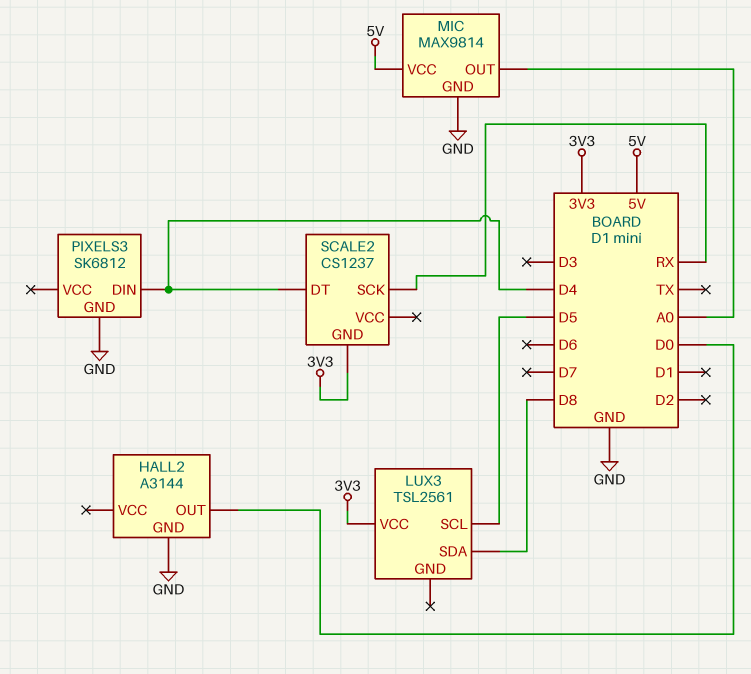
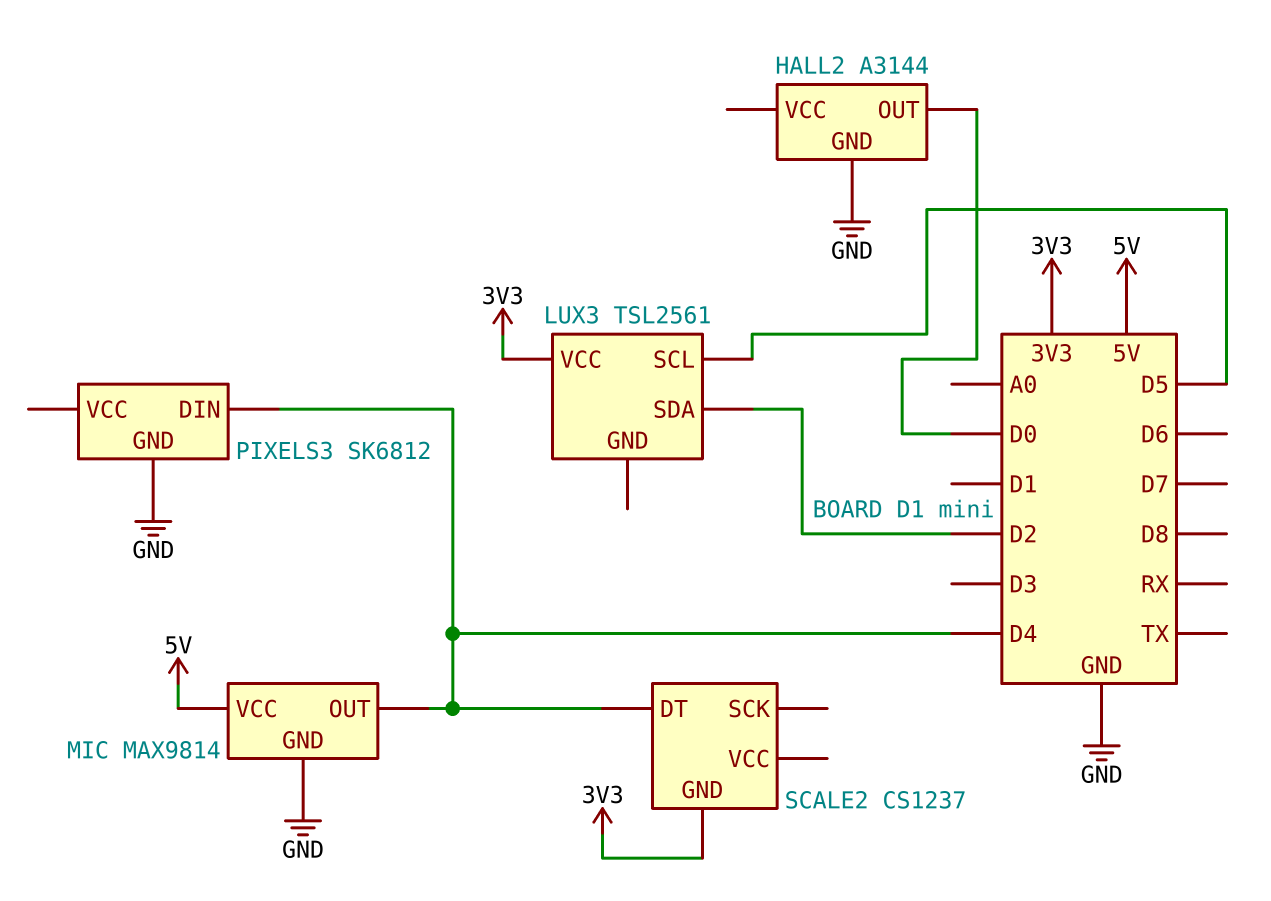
LUX3 pin SDA: D8 -> D2
MIC pin OUT: A0 -> D4
SCALE2 pin SCK: RX -> none

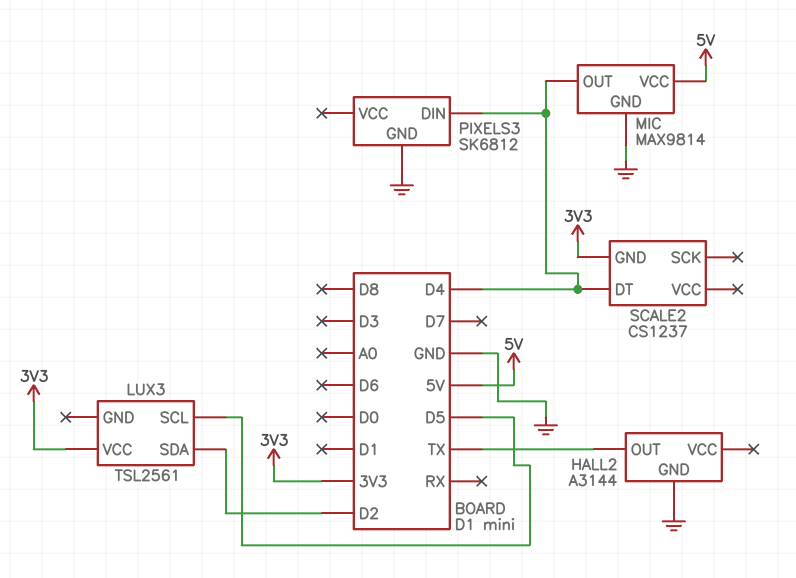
HALL2 pin OUT: D0 -> TX

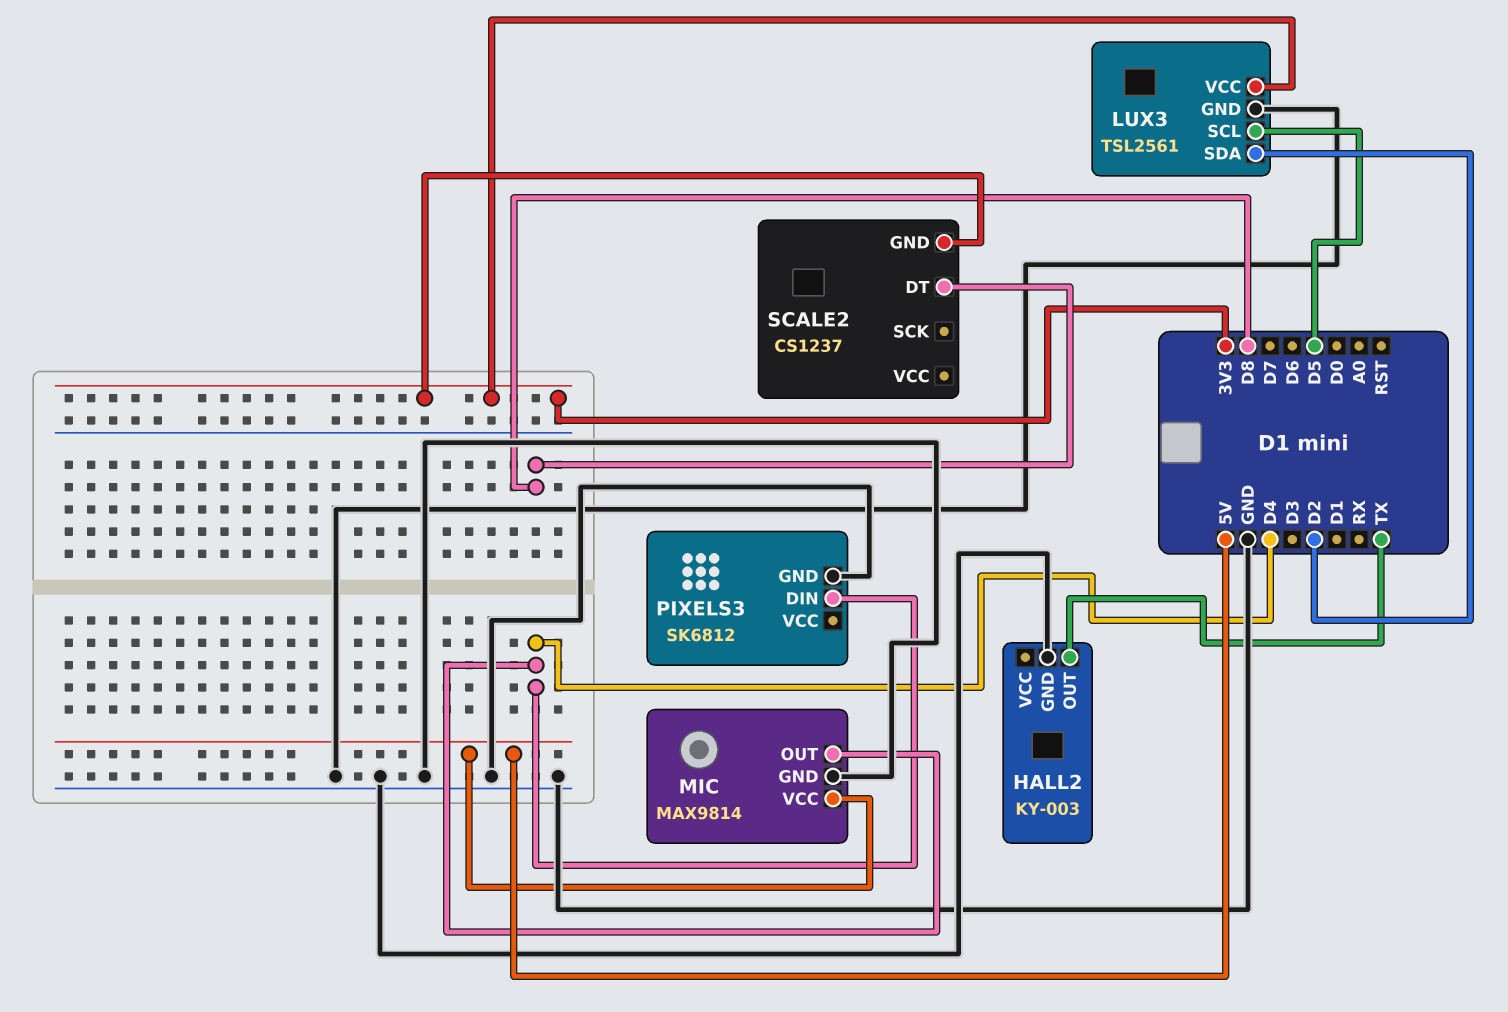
HALL2: A3144 -> KY-003
LUX3 pin GND: none -> GND
SCALE2 pin DT: D4 -> D8

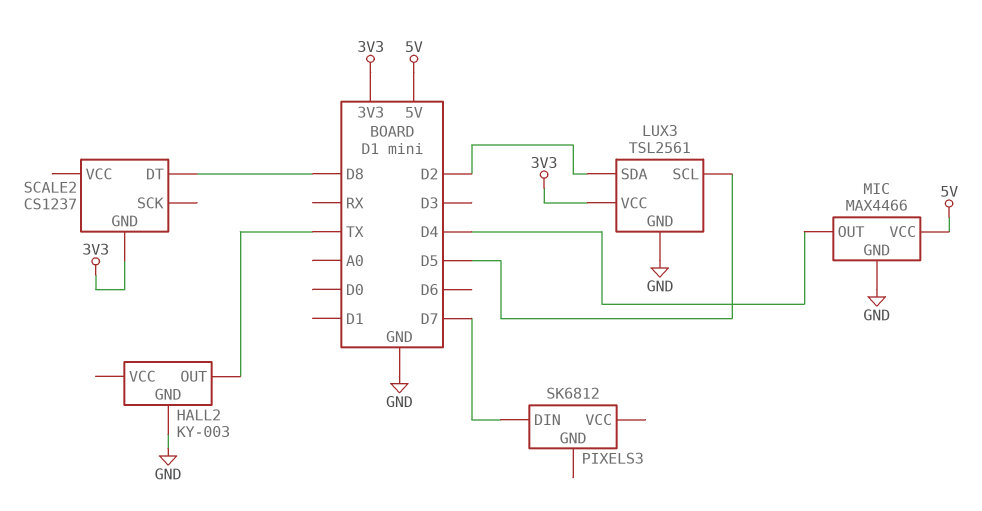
MIC: MAX9814 -> MAX4466
PIXELS3 pin DIN: D4 -> D7
PIXELS3 pin GND: GND -> none

